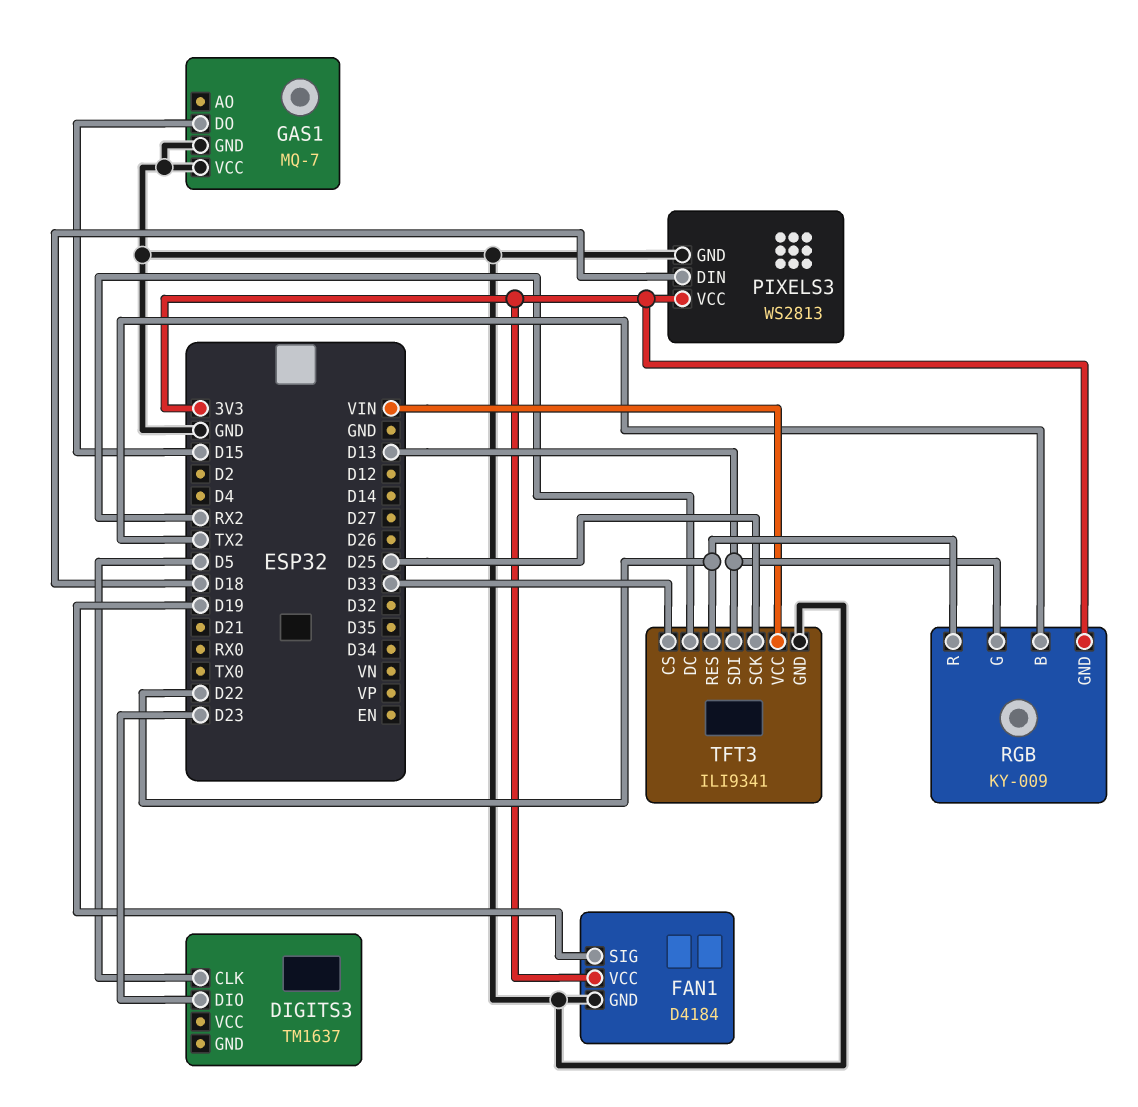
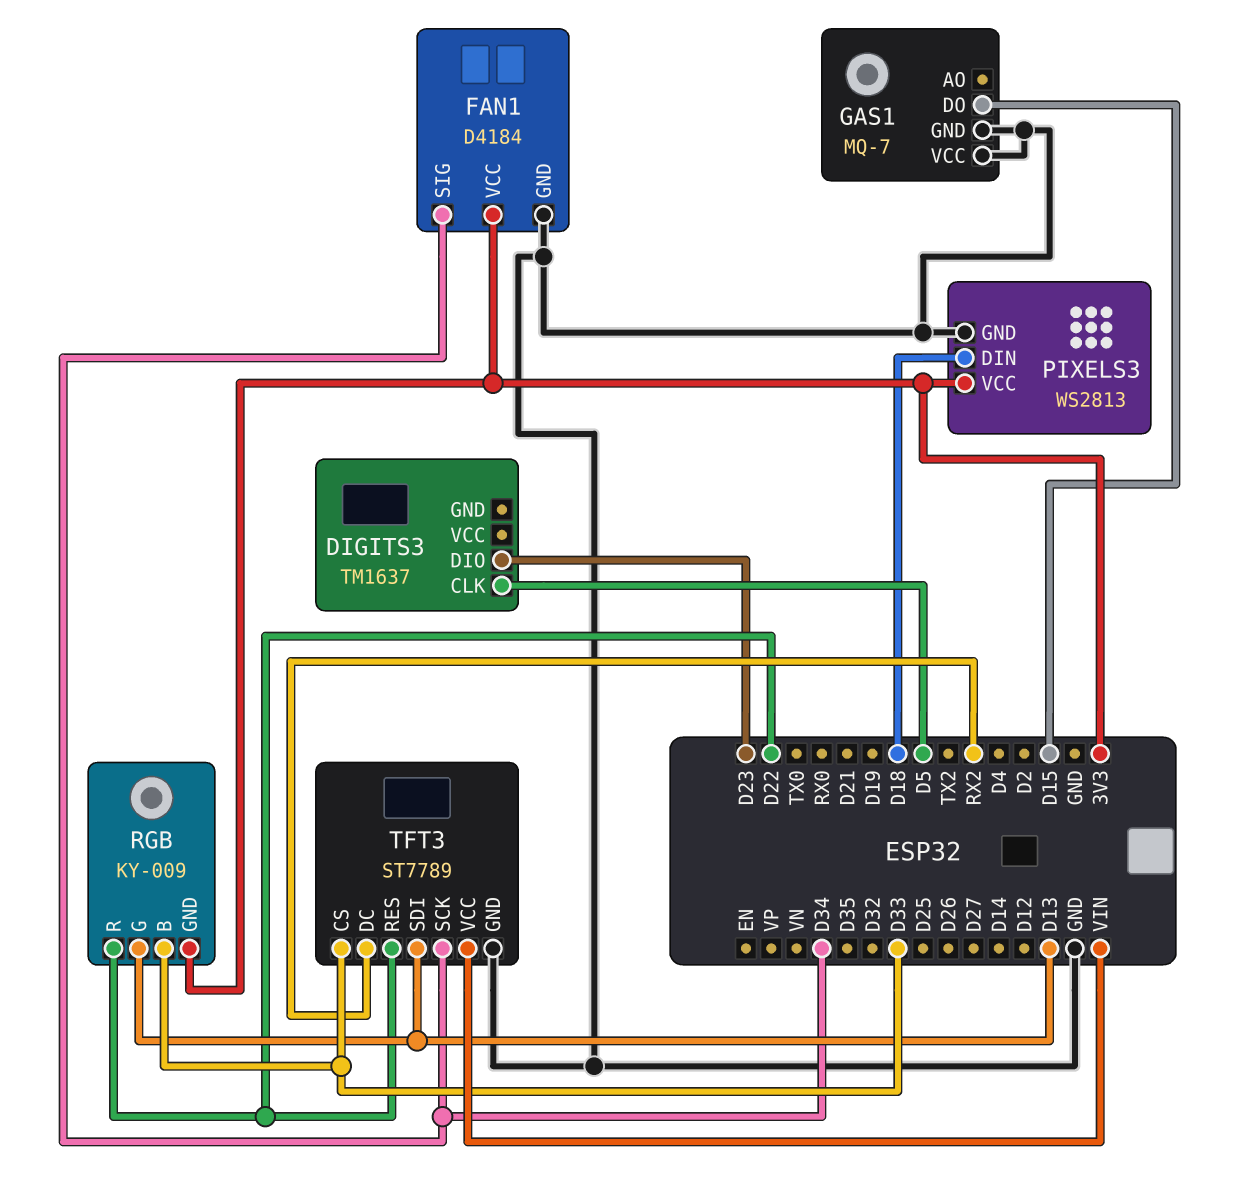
FAN1 pin SIG: D19 -> D34
RGB pin B: TX2 -> D33
TFT3: ILI9341 -> ST7789
TFT3 pin SCK: D25 -> D34

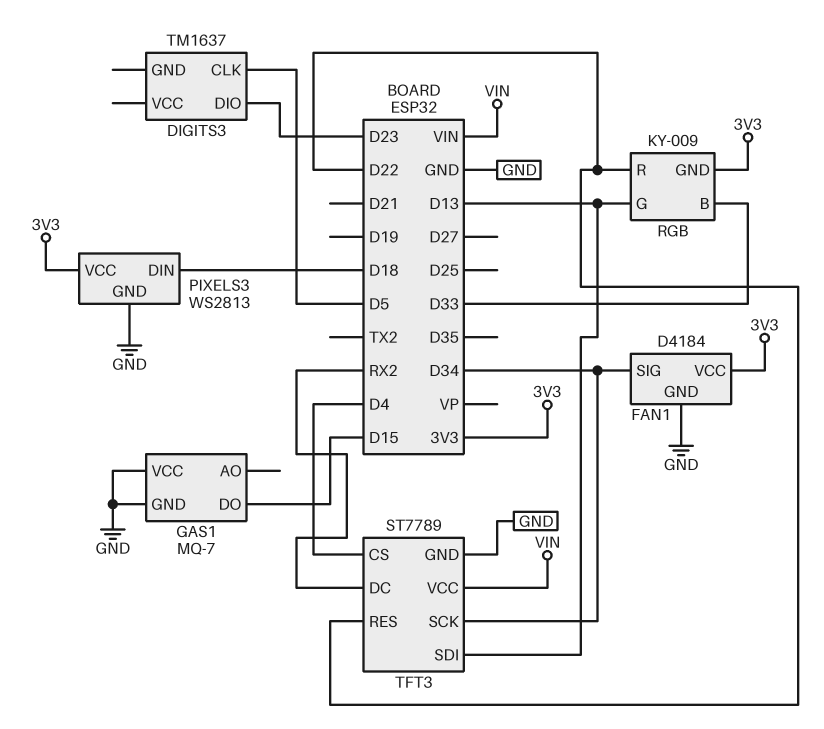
TFT3 pin CS: D33 -> D4

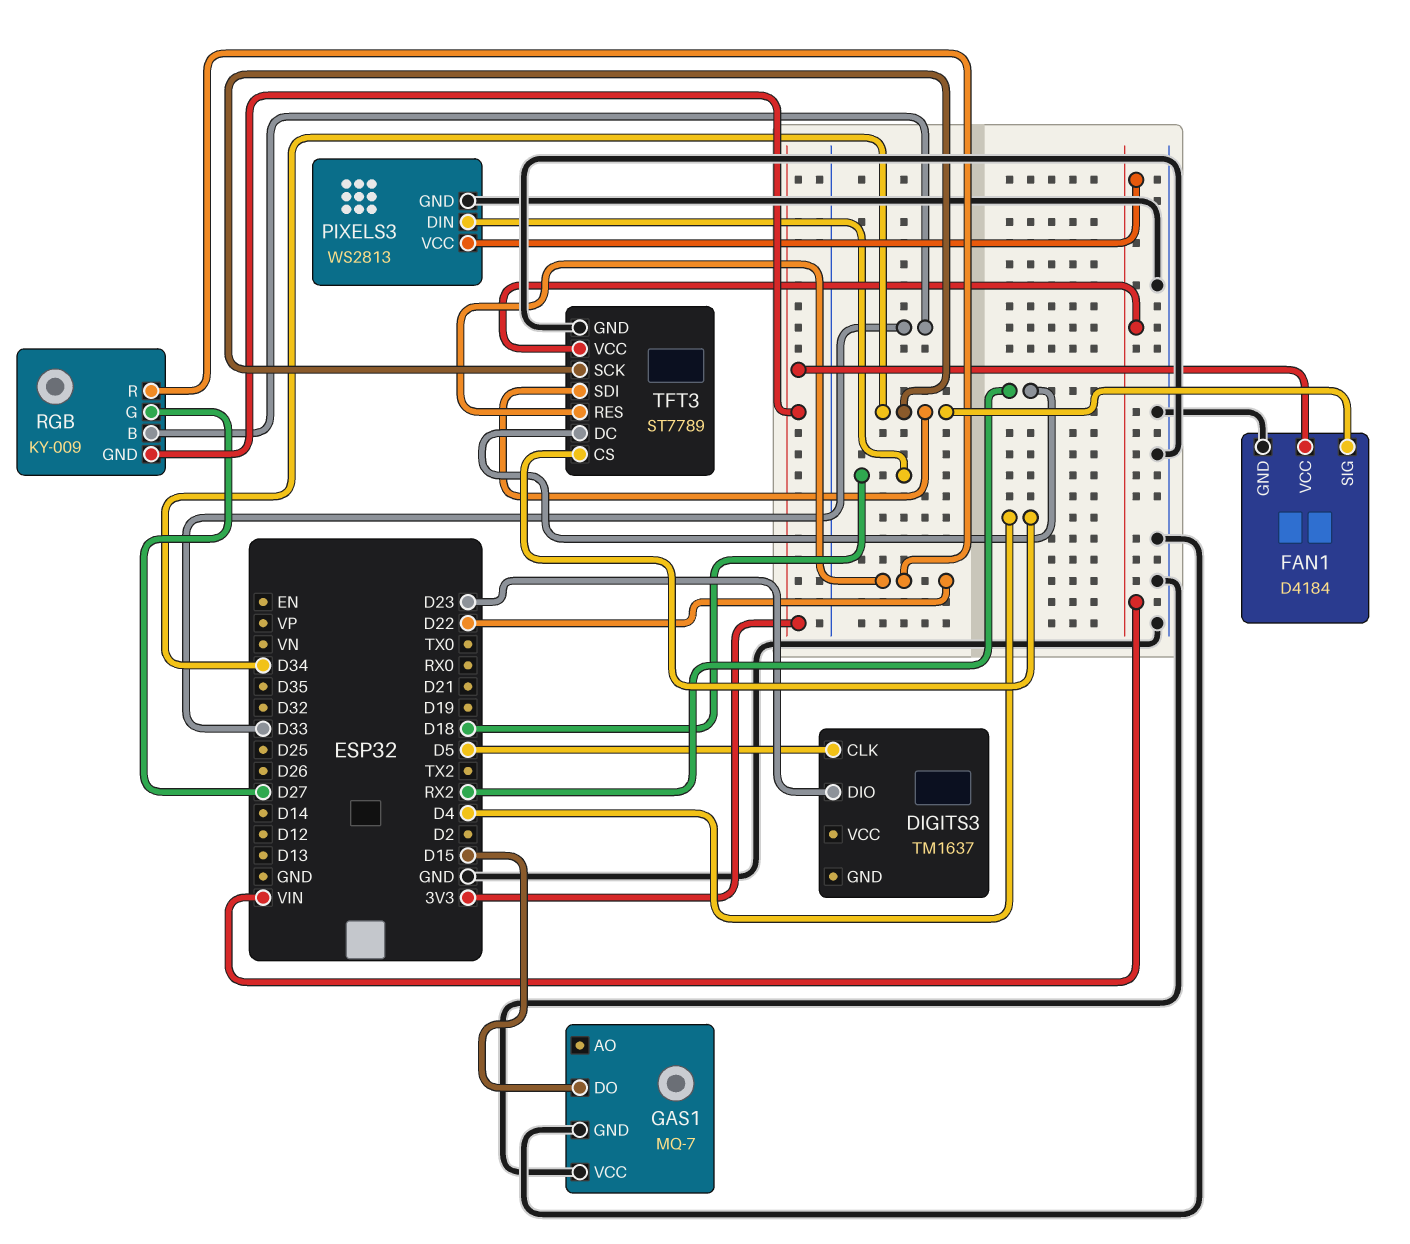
PIXELS3 pin VCC: 3V3 -> VIN
RGB pin G: D13 -> D27
TFT3 pin SDI: D13 -> D34

